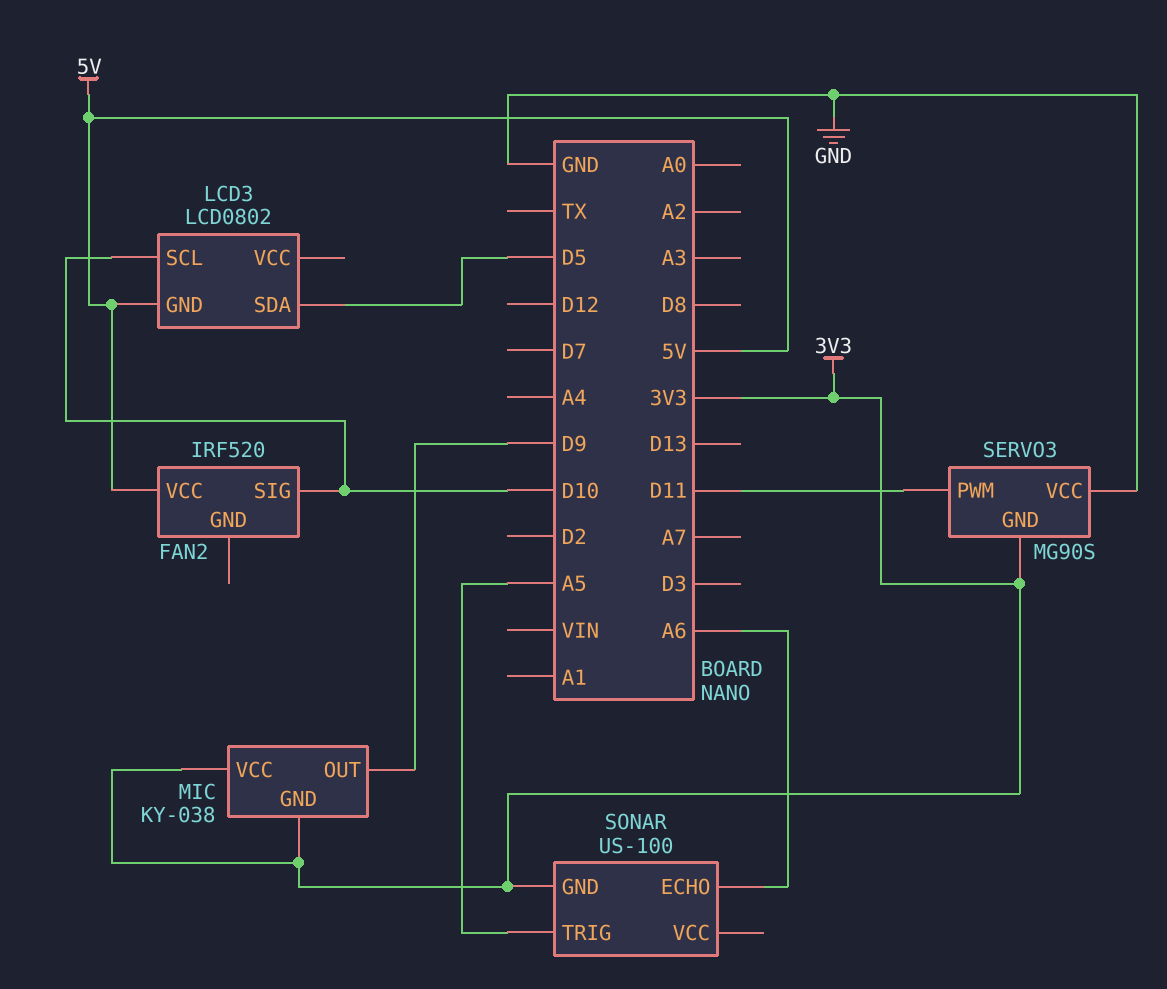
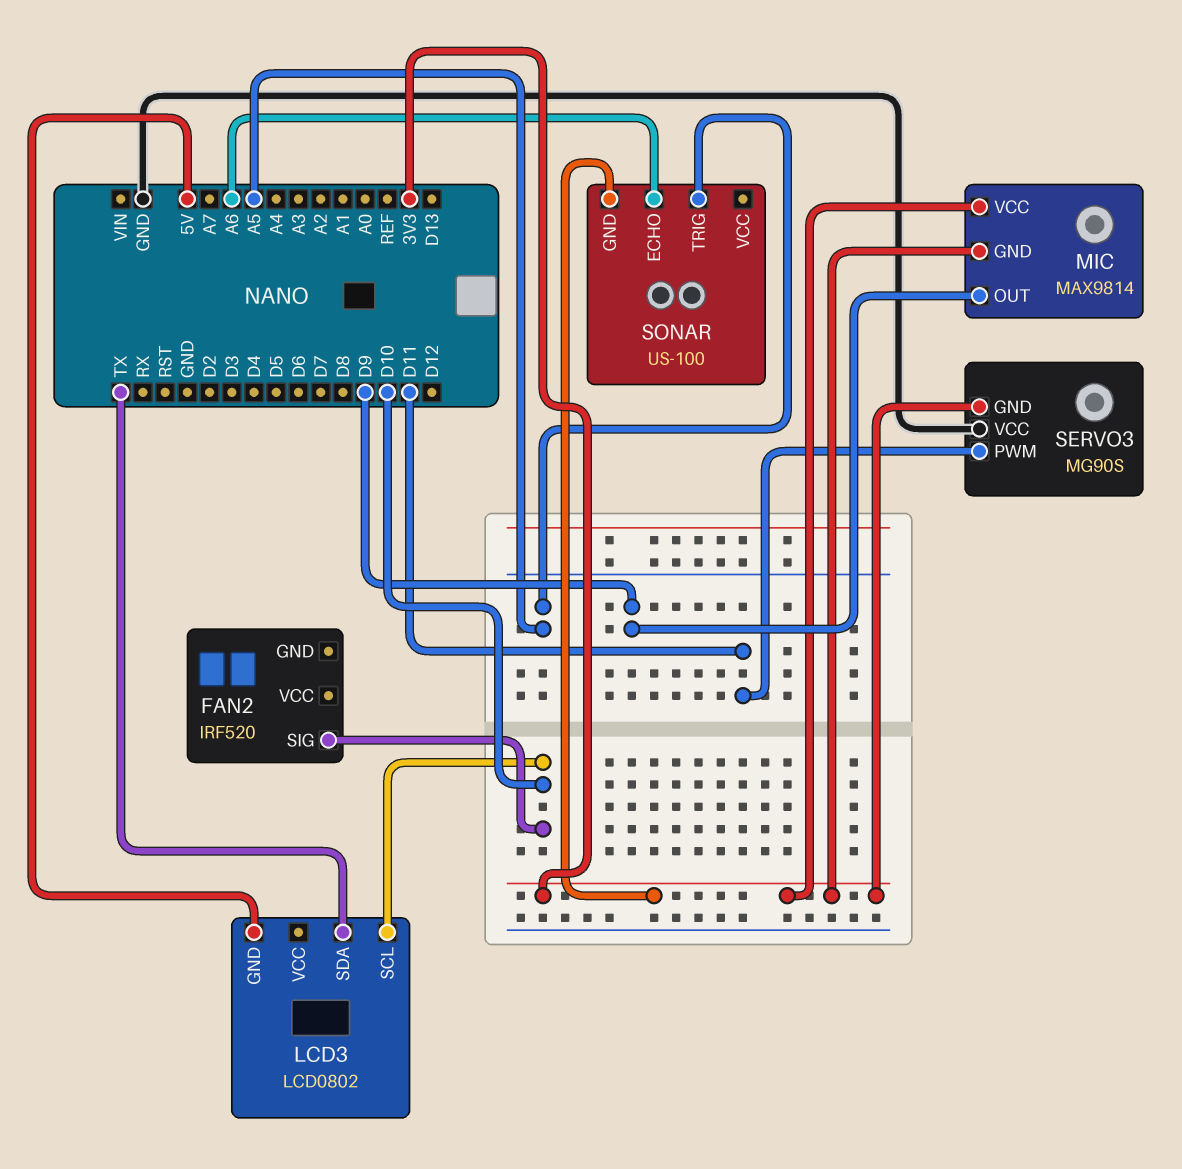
FAN2 pin VCC: 5V -> none
LCD3 pin SDA: D5 -> TX
MIC: KY-038 -> MAX9814

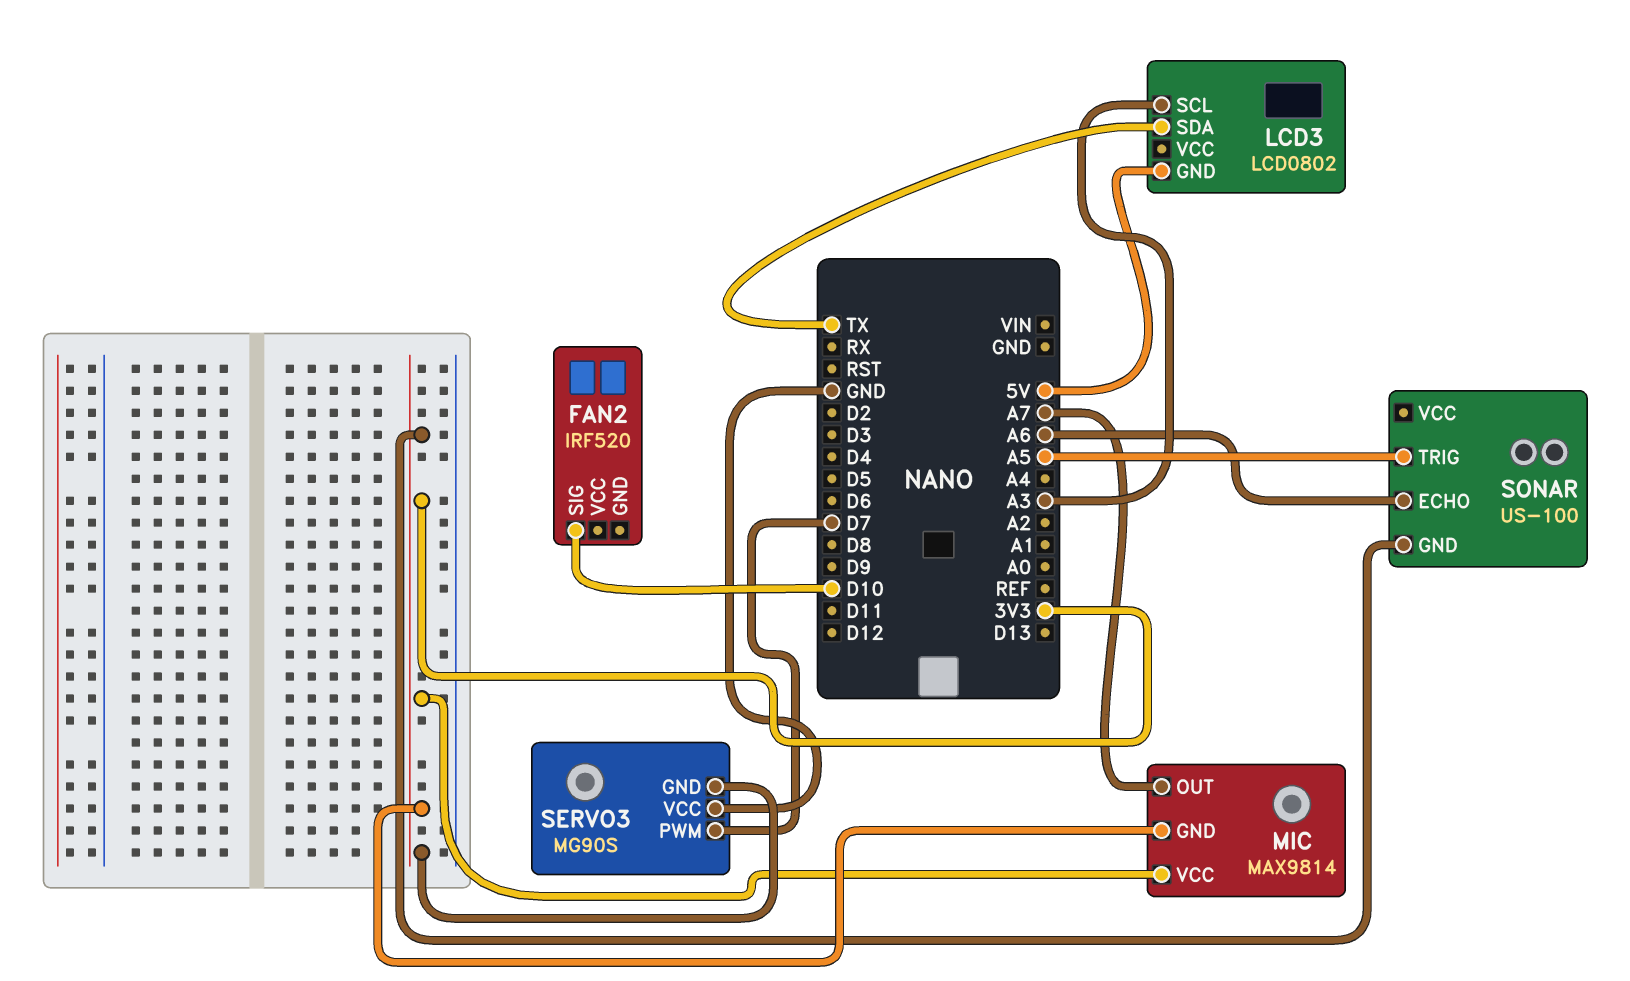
LCD3 pin SCL: D10 -> A3
MIC pin OUT: D9 -> A7
SERVO3 pin PWM: D11 -> D7

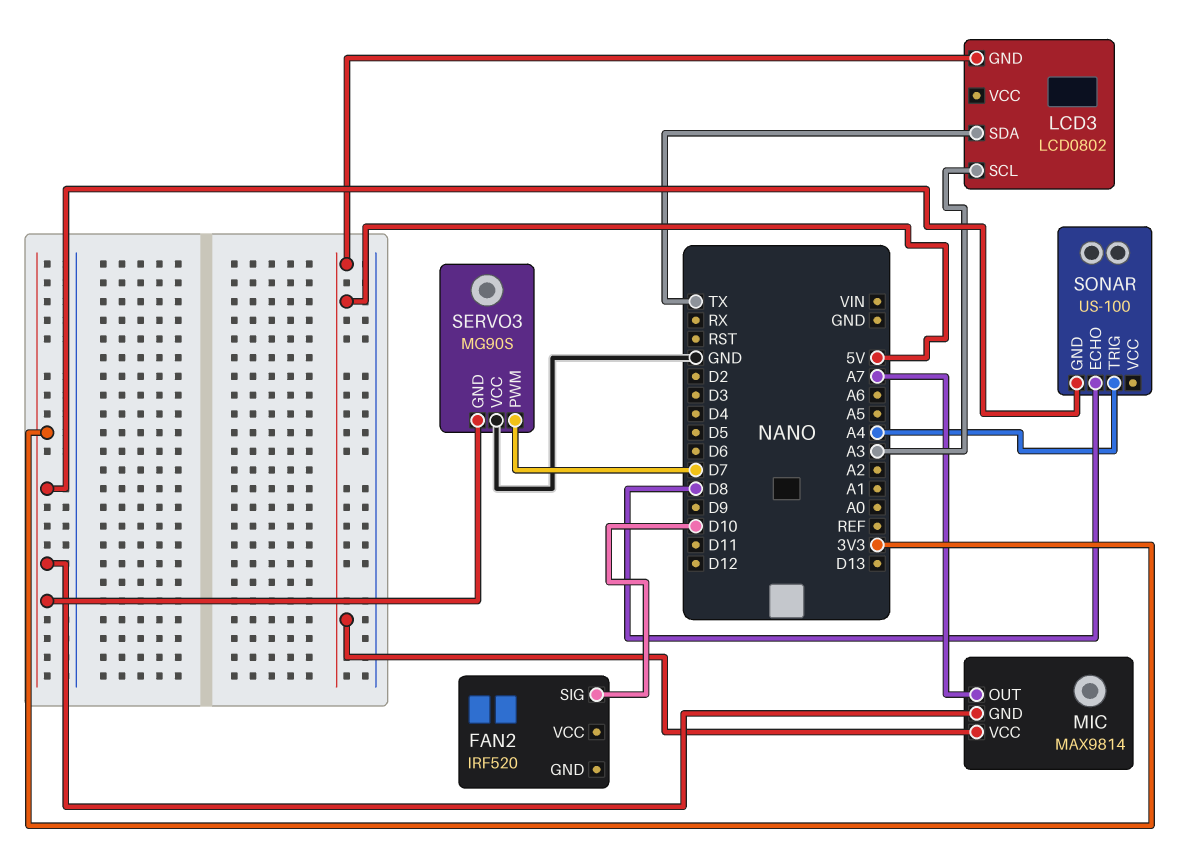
MIC pin VCC: 3V3 -> 5V
SONAR pin ECHO: A6 -> D8
SONAR pin TRIG: A5 -> A4

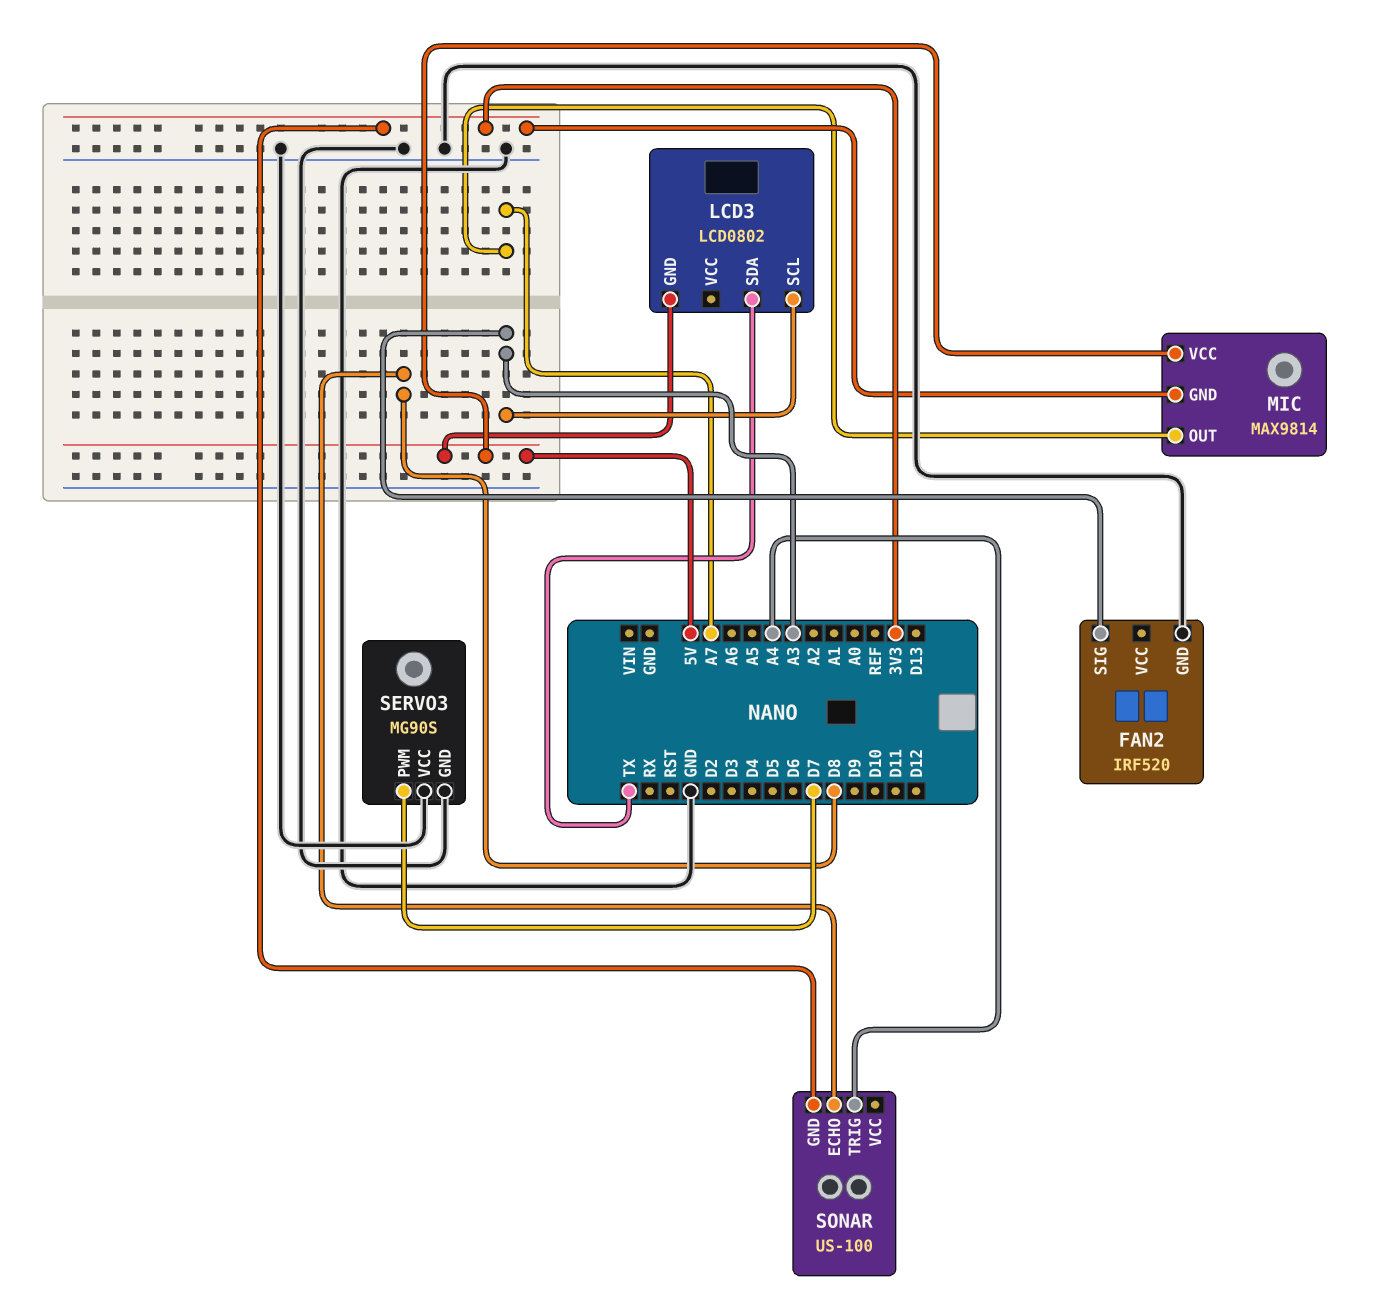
FAN2 pin GND: none -> GND
FAN2 pin SIG: D10 -> A3
SERVO3 pin GND: 3V3 -> GND

